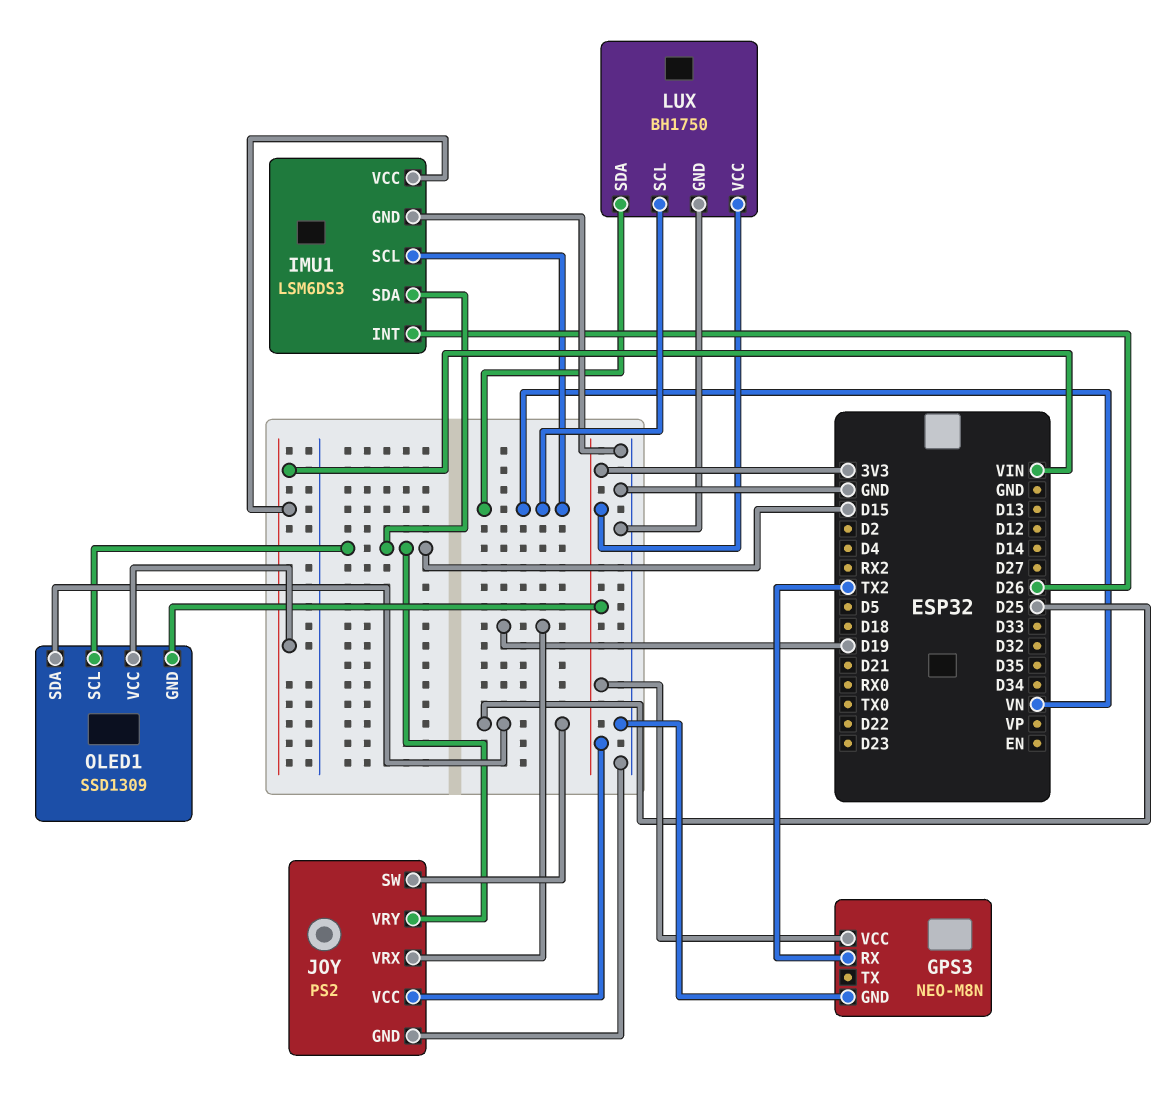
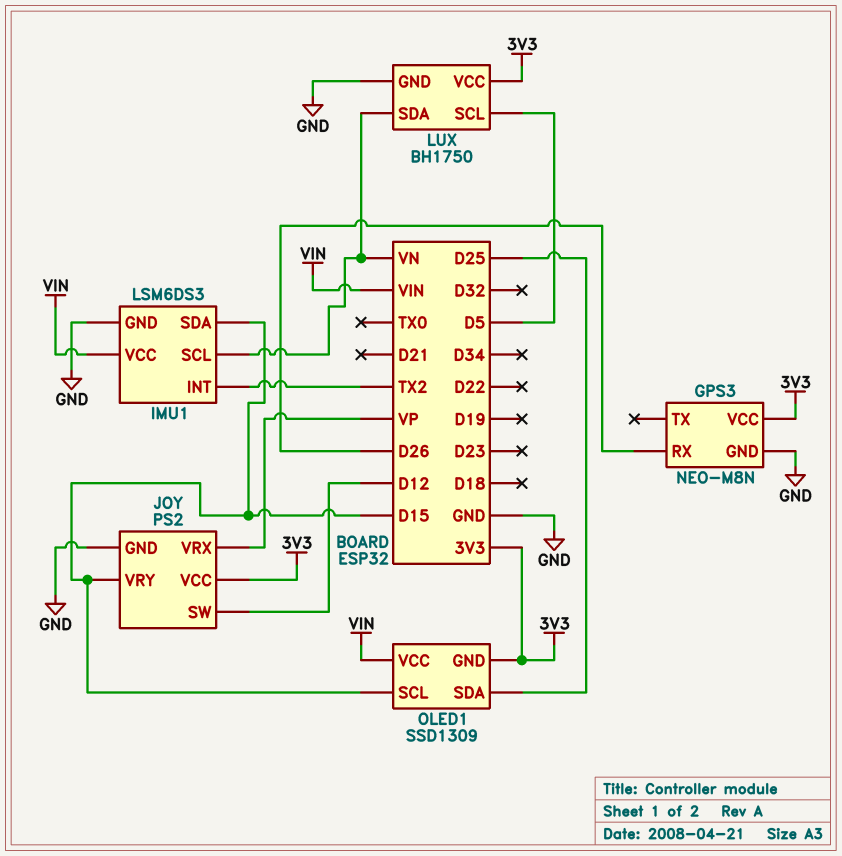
GPS3 pin RX: TX2 -> D26
IMU1 pin INT: D26 -> TX2
JOY pin SW: D25 -> D12
JOY pin VRX: D19 -> VP
LUX pin SCL: VN -> D5

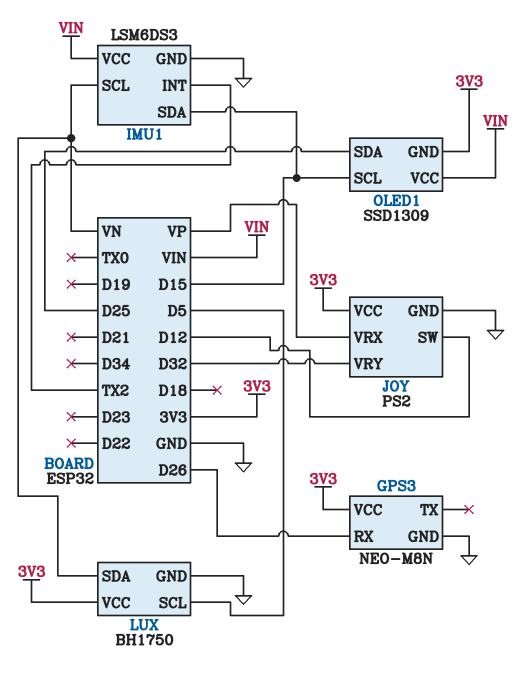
JOY pin VRY: D15 -> D32

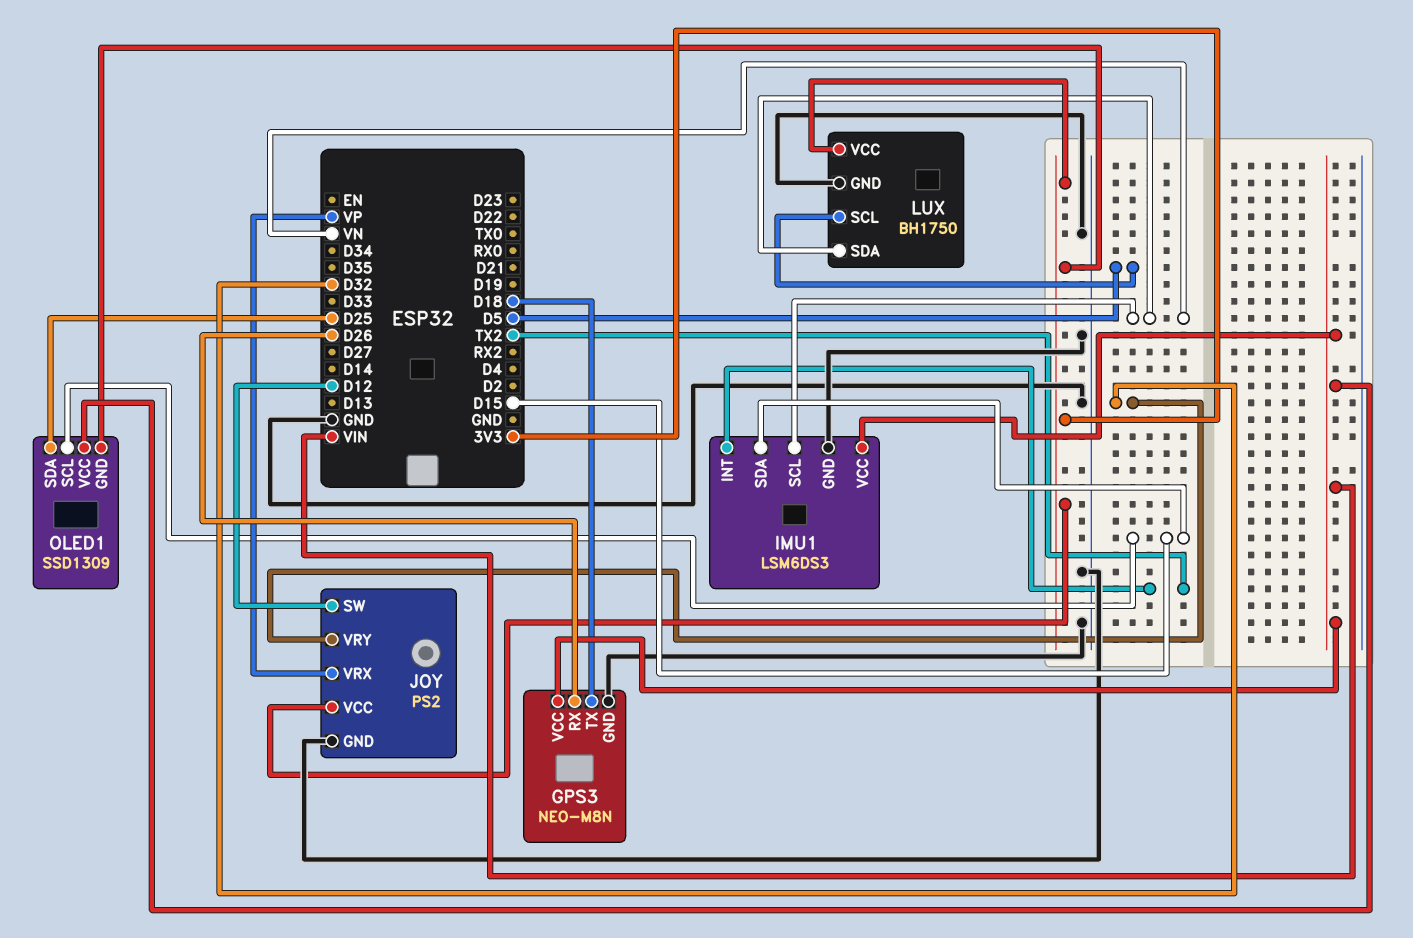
GPS3 pin TX: none -> D18
GPS3 pin VCC: 3V3 -> VIN

